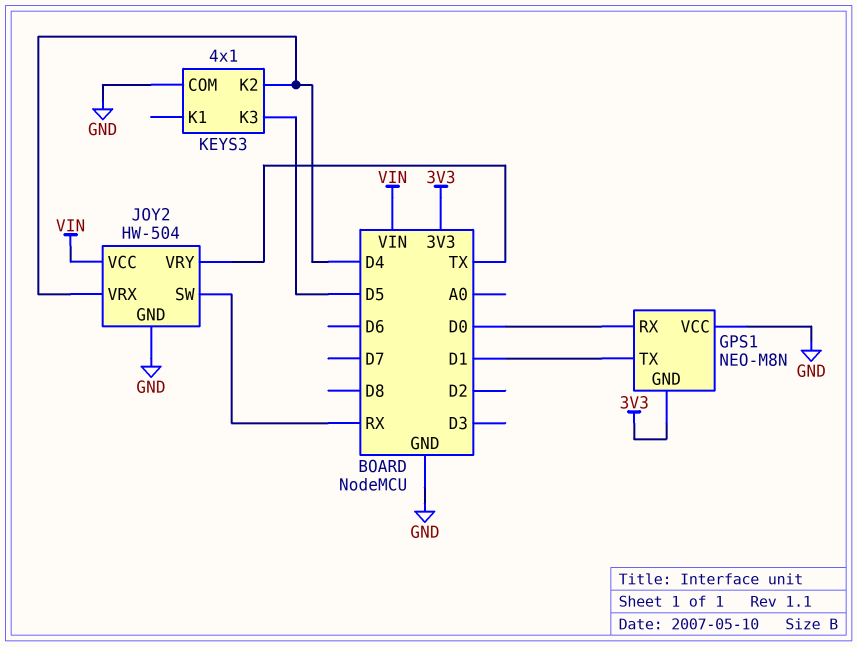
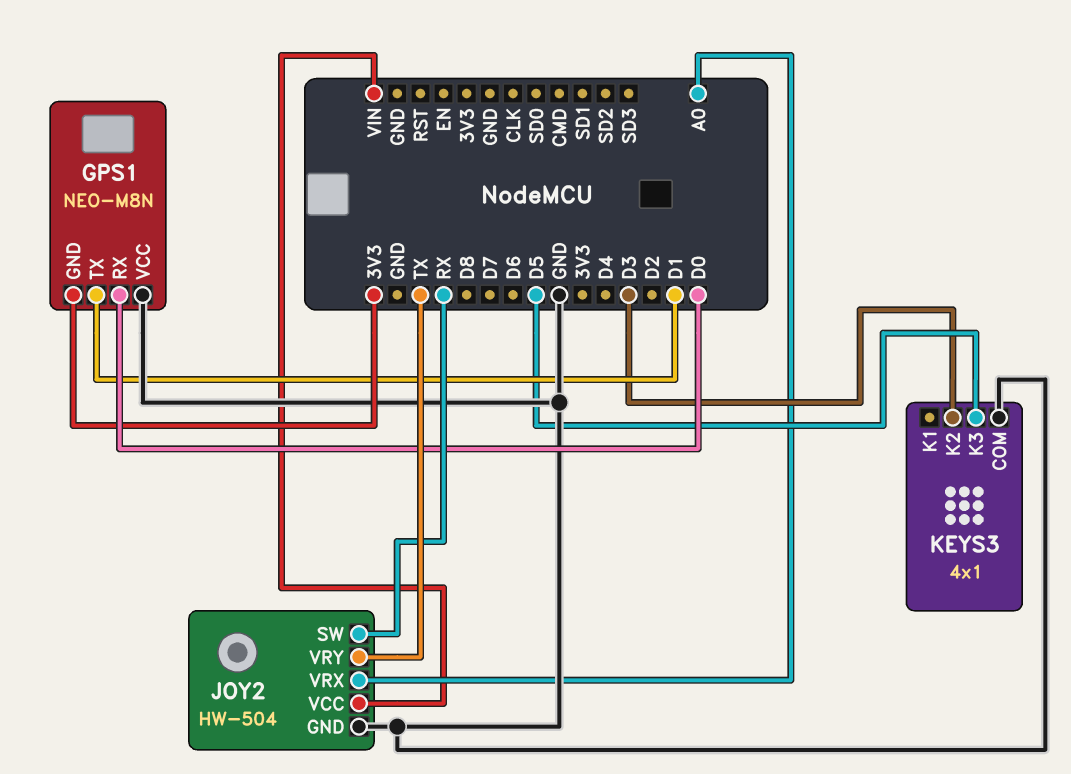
JOY2 pin VRX: D4 -> A0
KEYS3 pin K2: D4 -> D3

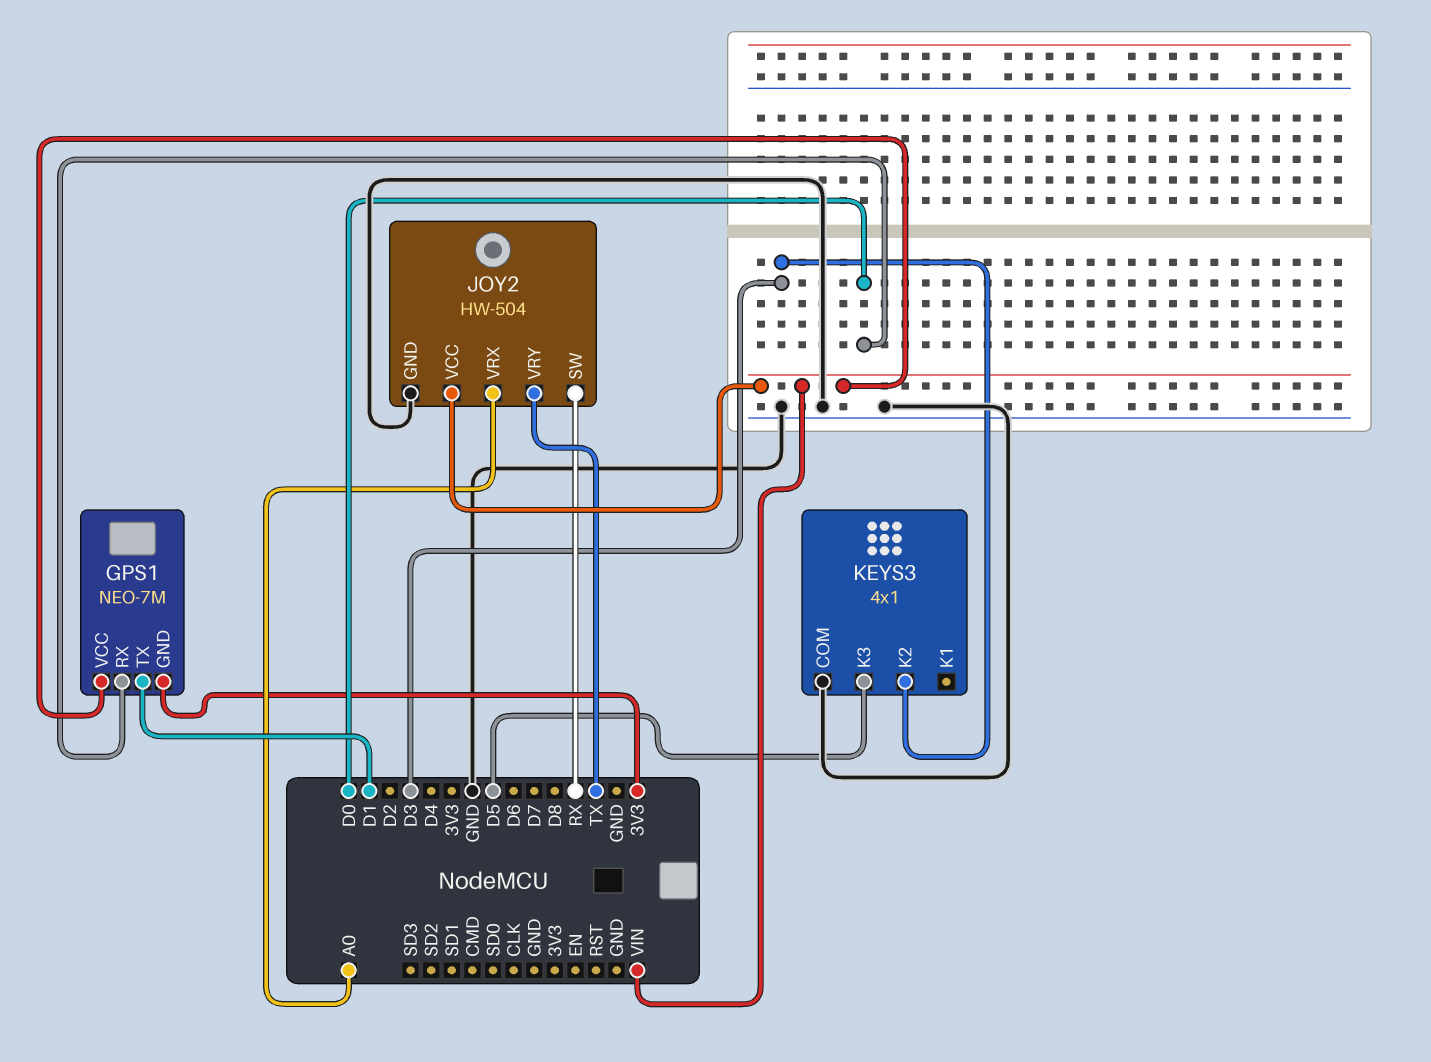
GPS1: NEO-M8N -> NEO-7M
GPS1 pin VCC: GND -> VIN

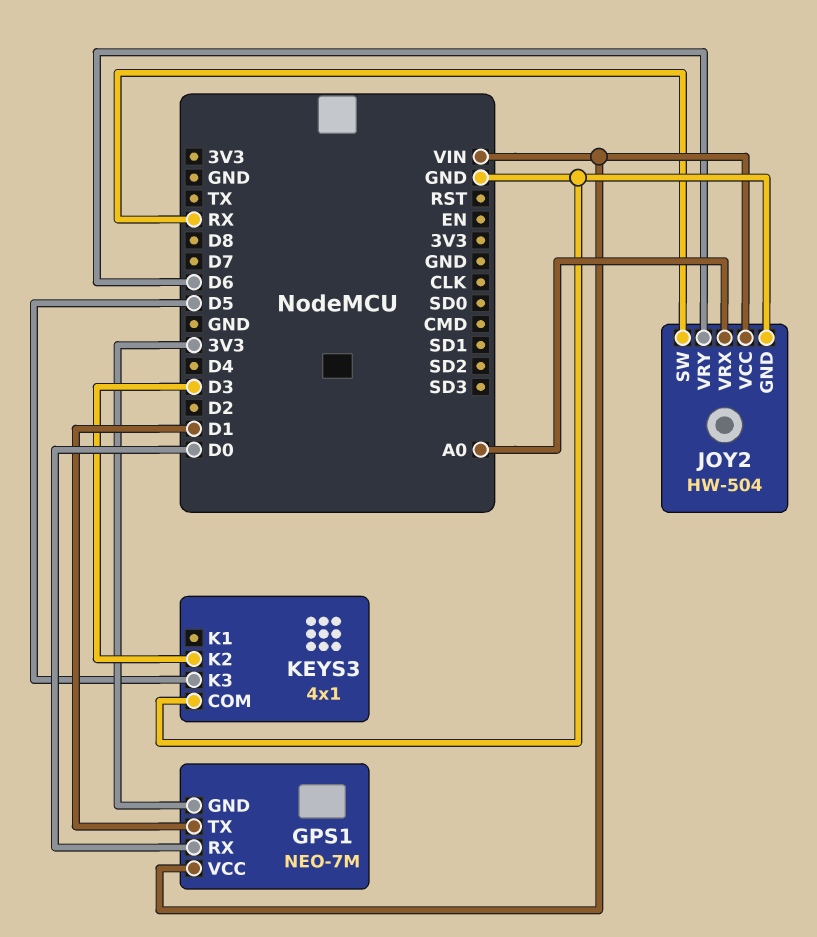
JOY2 pin VRY: TX -> D6

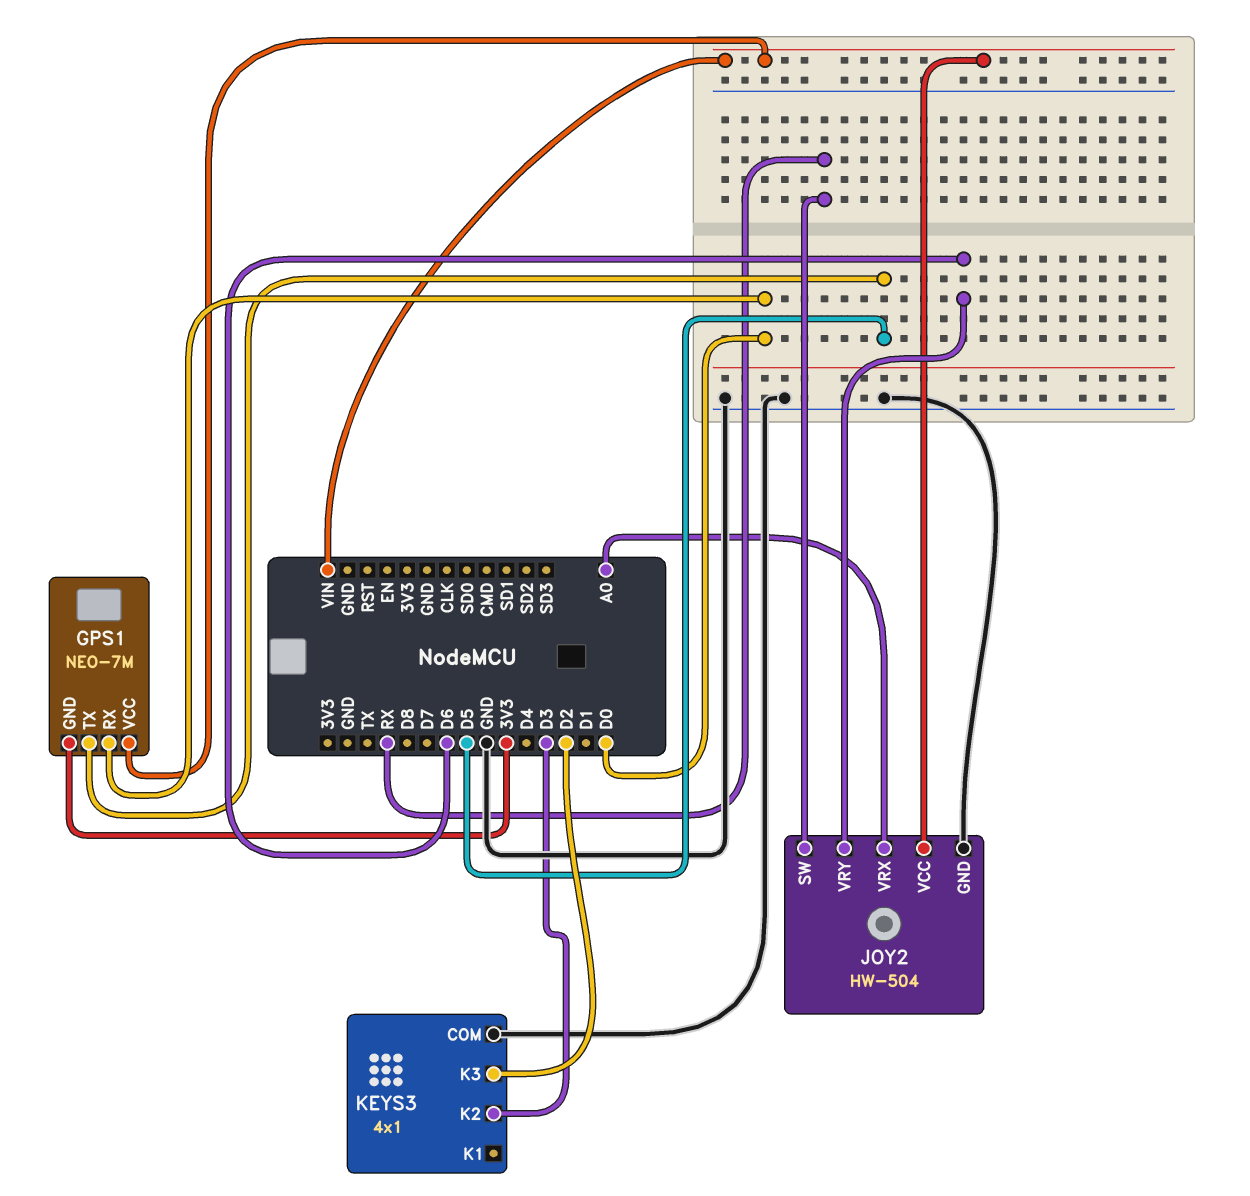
GPS1 pin TX: D1 -> D5
KEYS3 pin K3: D5 -> D2

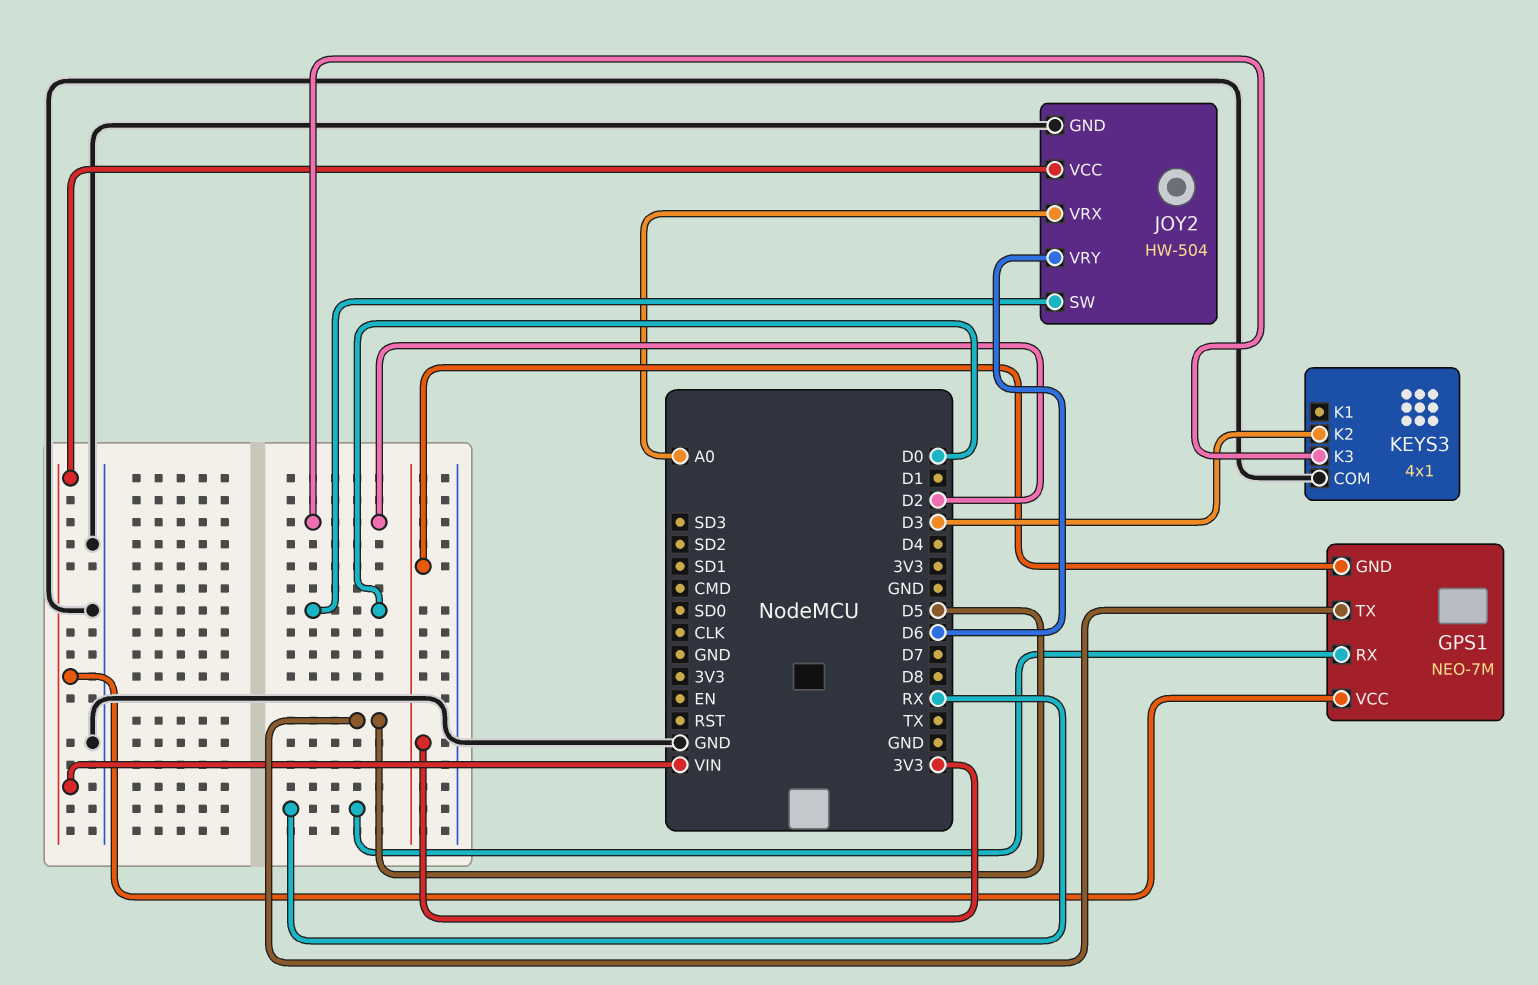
GPS1 pin RX: D0 -> RX
JOY2 pin SW: RX -> D0

